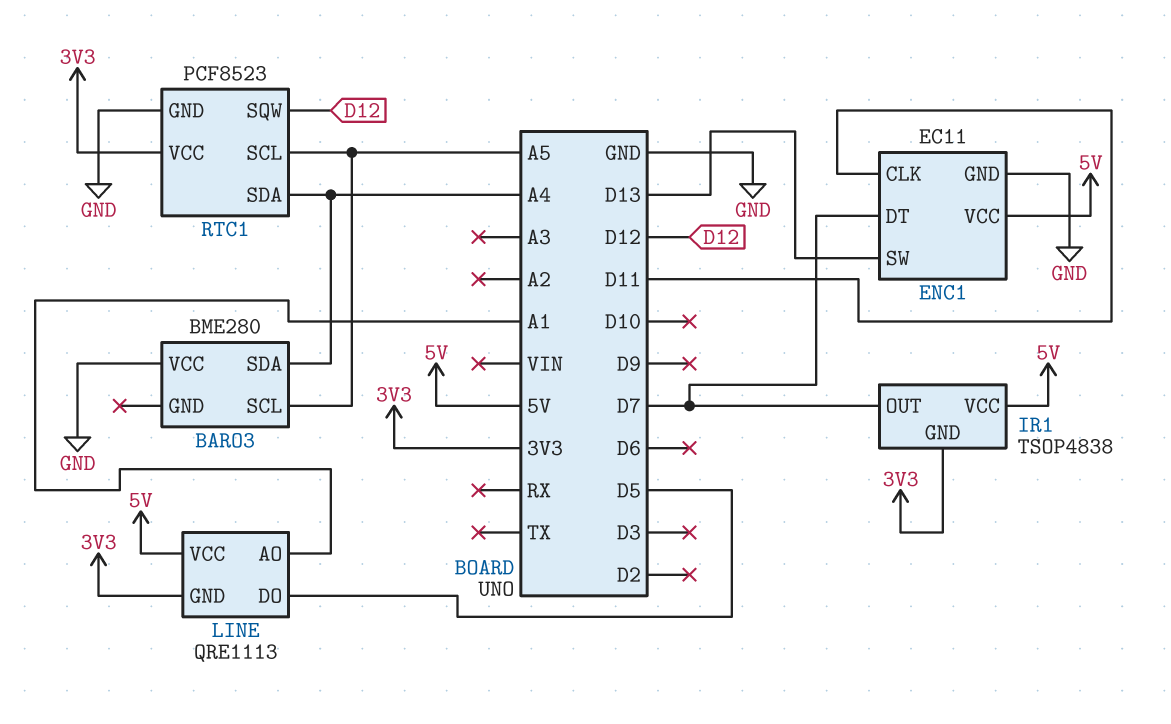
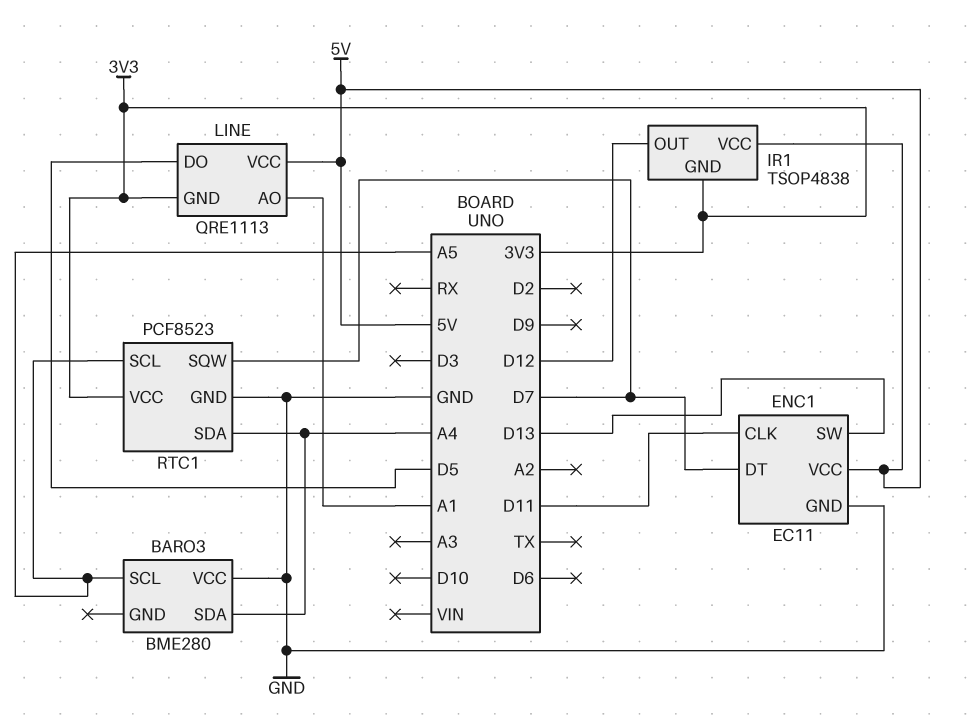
IR1 pin OUT: D7 -> D12
RTC1 pin SQW: D12 -> D7

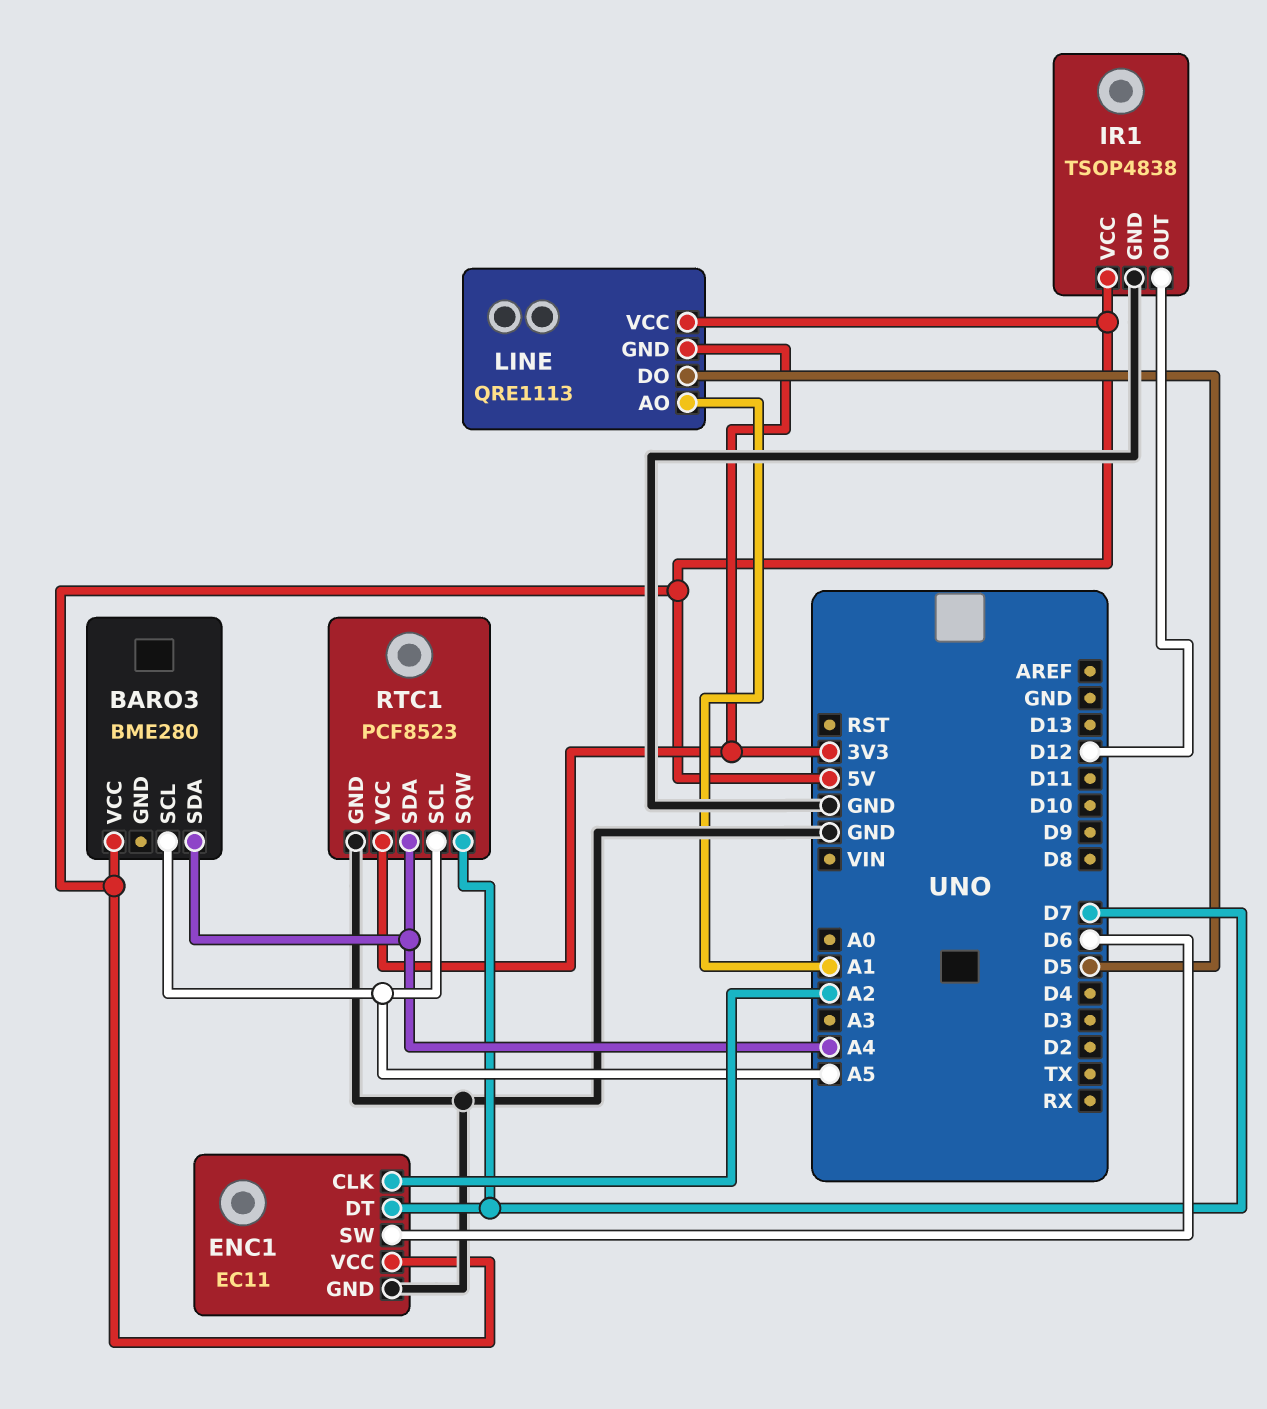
BARO3 pin VCC: GND -> 5V
ENC1 pin CLK: D11 -> A2
ENC1 pin SW: D13 -> D6
IR1 pin GND: 3V3 -> GND

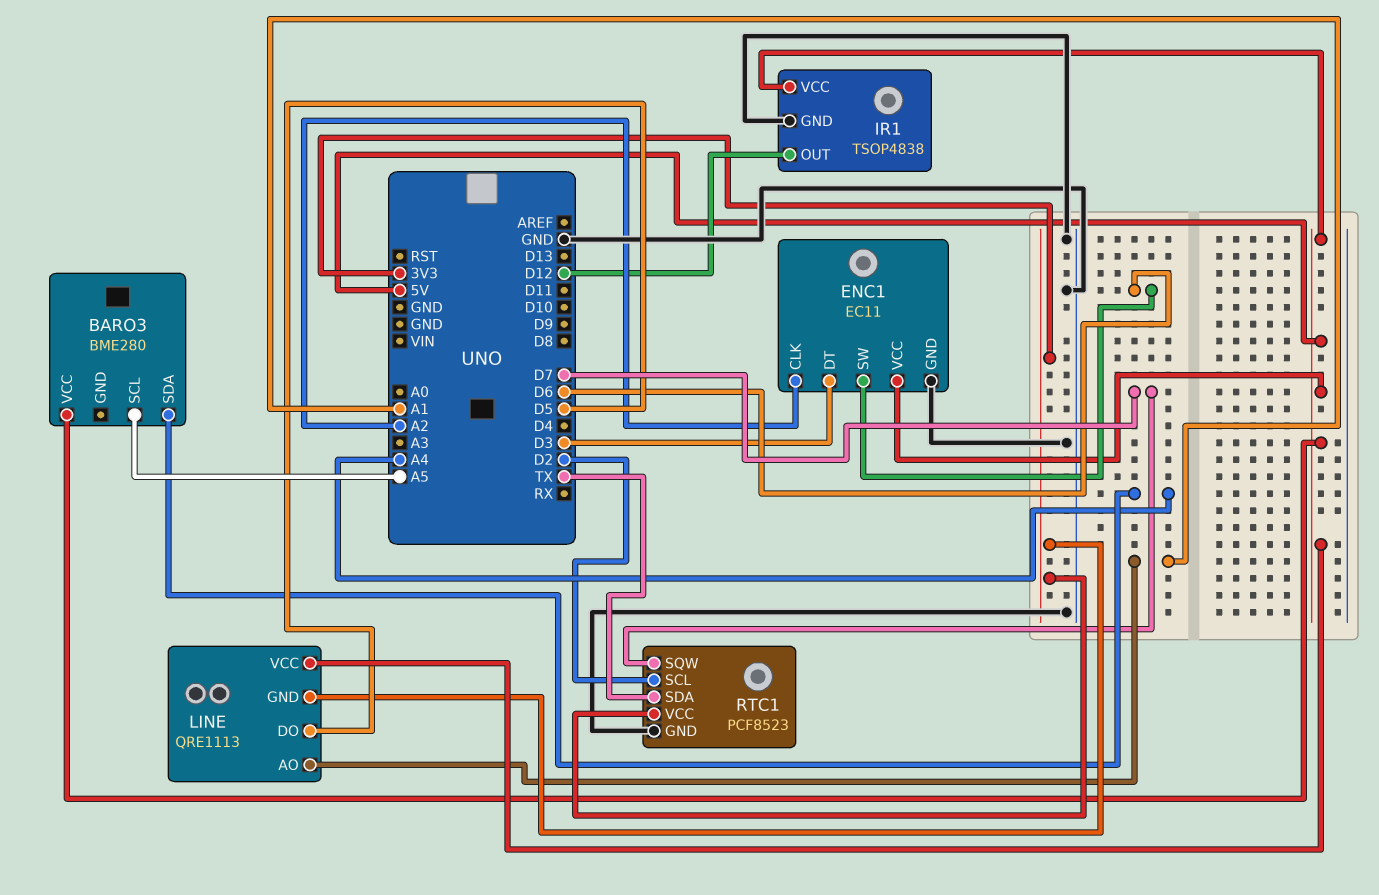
ENC1 pin DT: D7 -> D3
RTC1 pin SCL: A5 -> D2
RTC1 pin SDA: A4 -> TX

